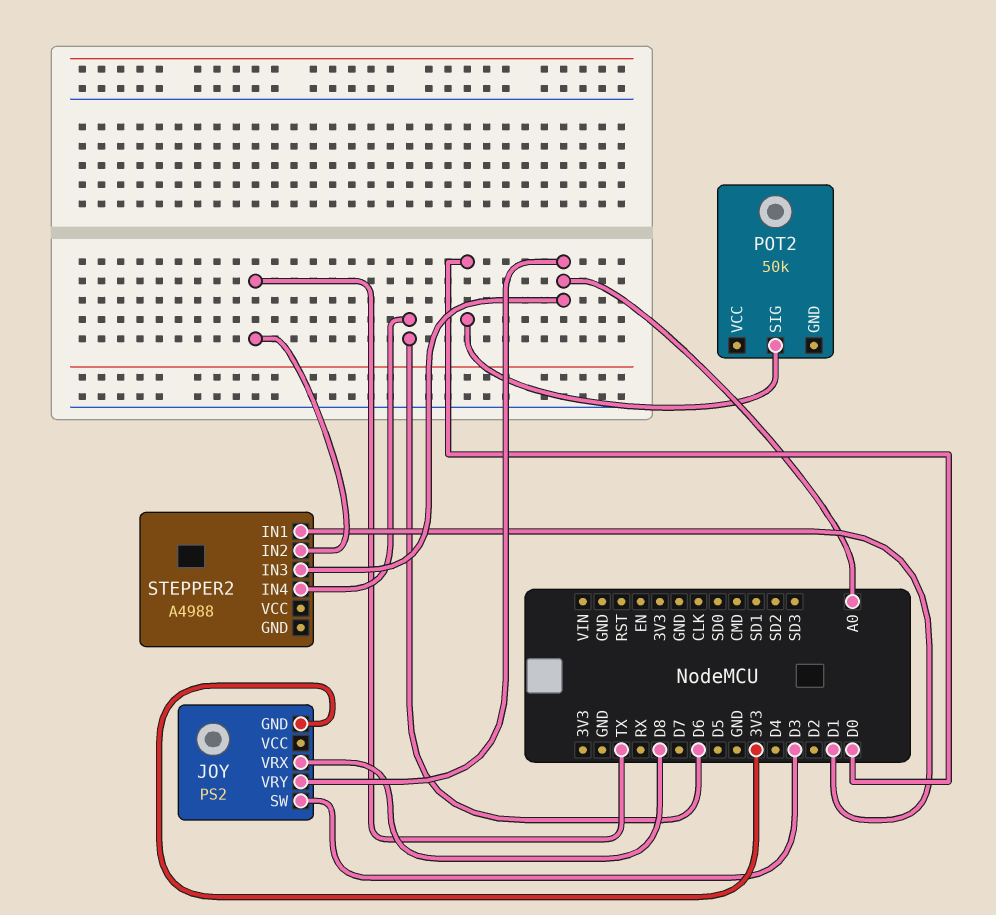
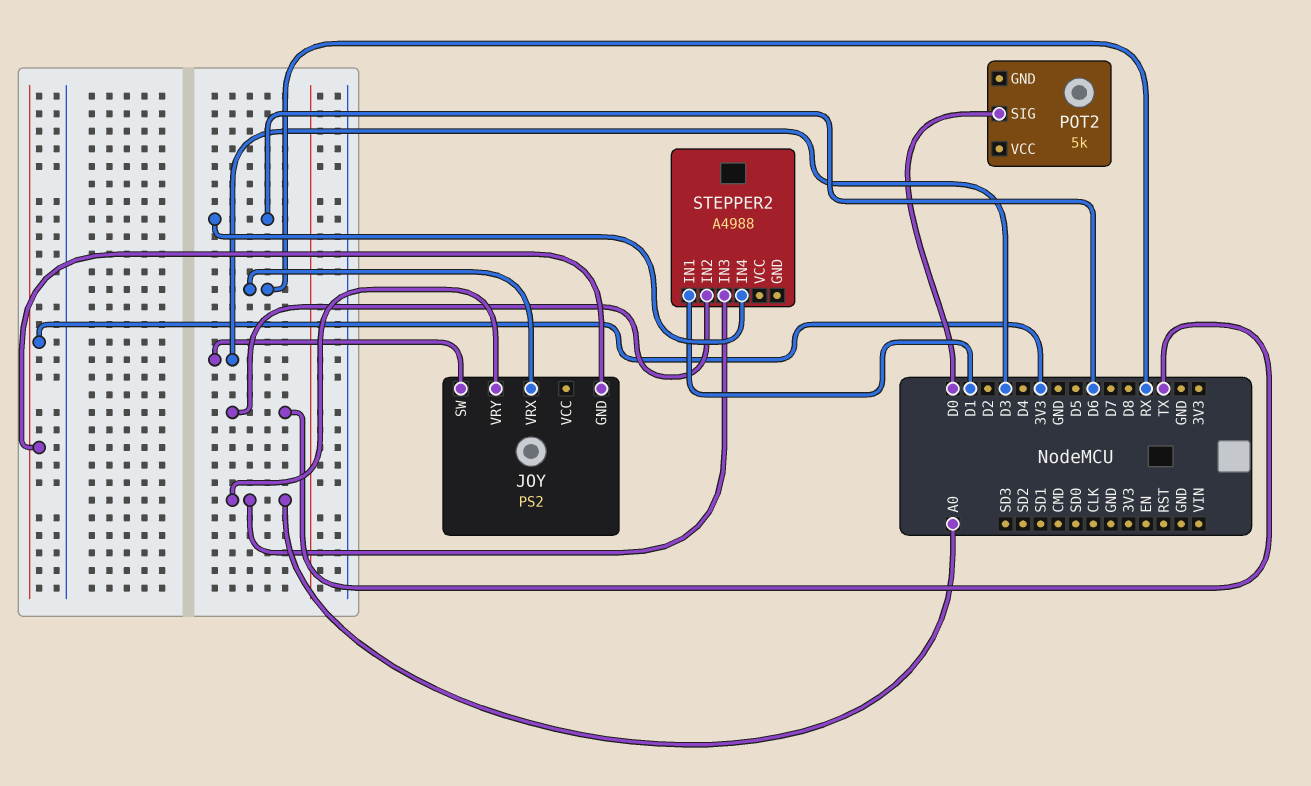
JOY pin VRX: D8 -> RX
POT2: 50k -> 5k

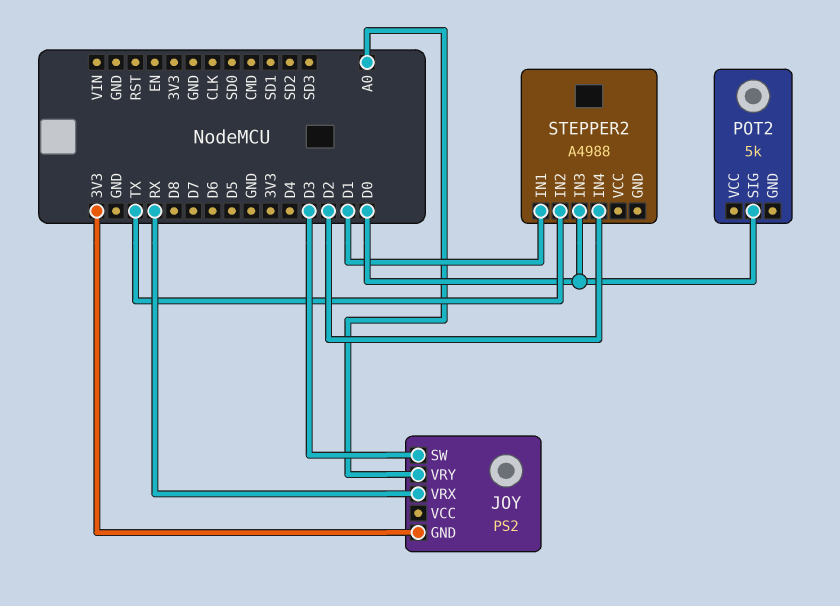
STEPPER2 pin IN3: A0 -> D0
STEPPER2 pin IN4: D6 -> D2

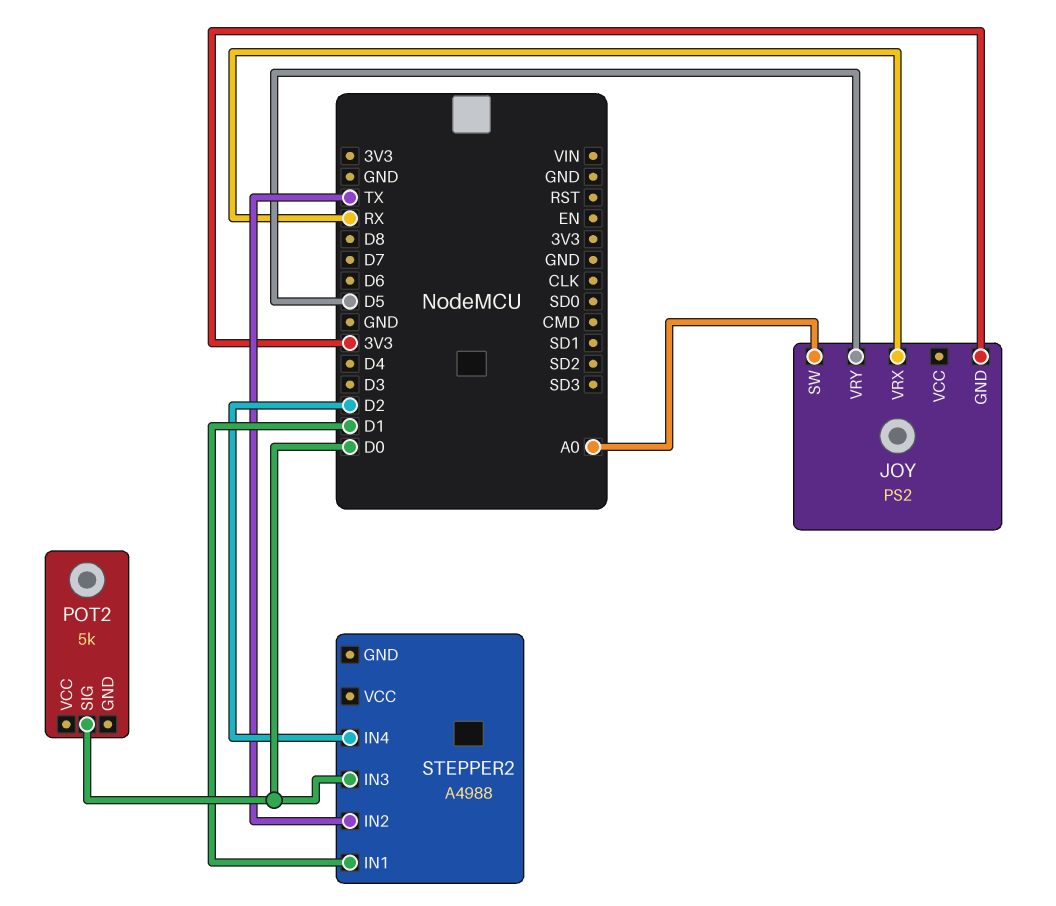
JOY pin SW: D3 -> A0
JOY pin VRY: A0 -> D5

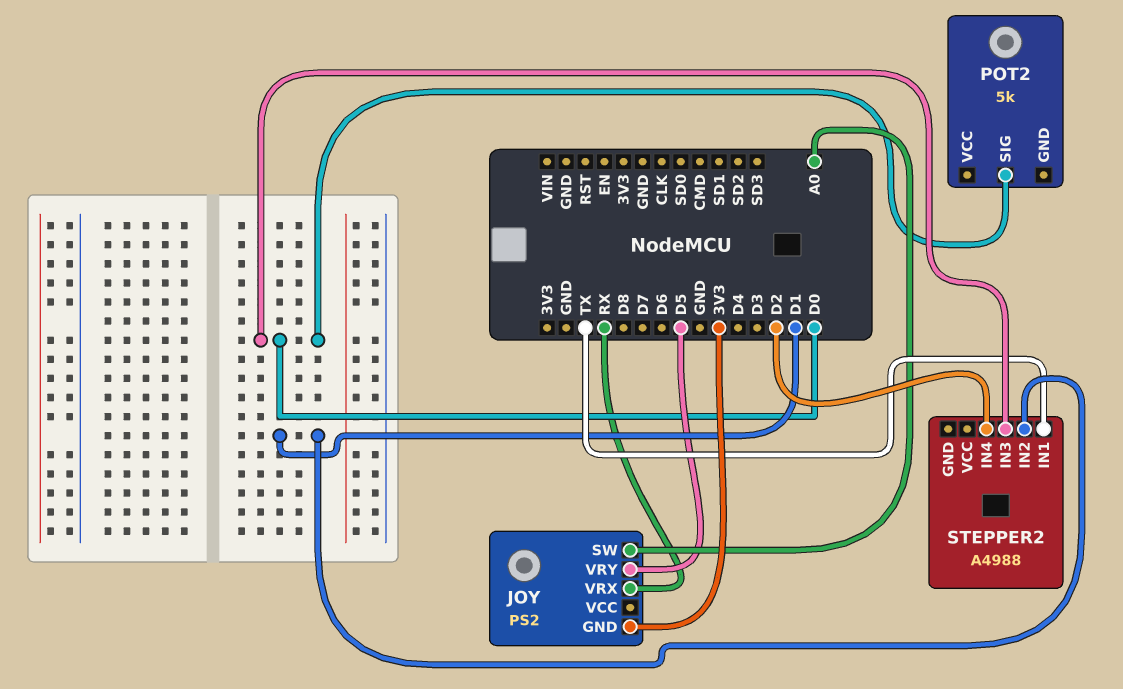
STEPPER2 pin IN1: D1 -> TX
STEPPER2 pin IN2: TX -> D1

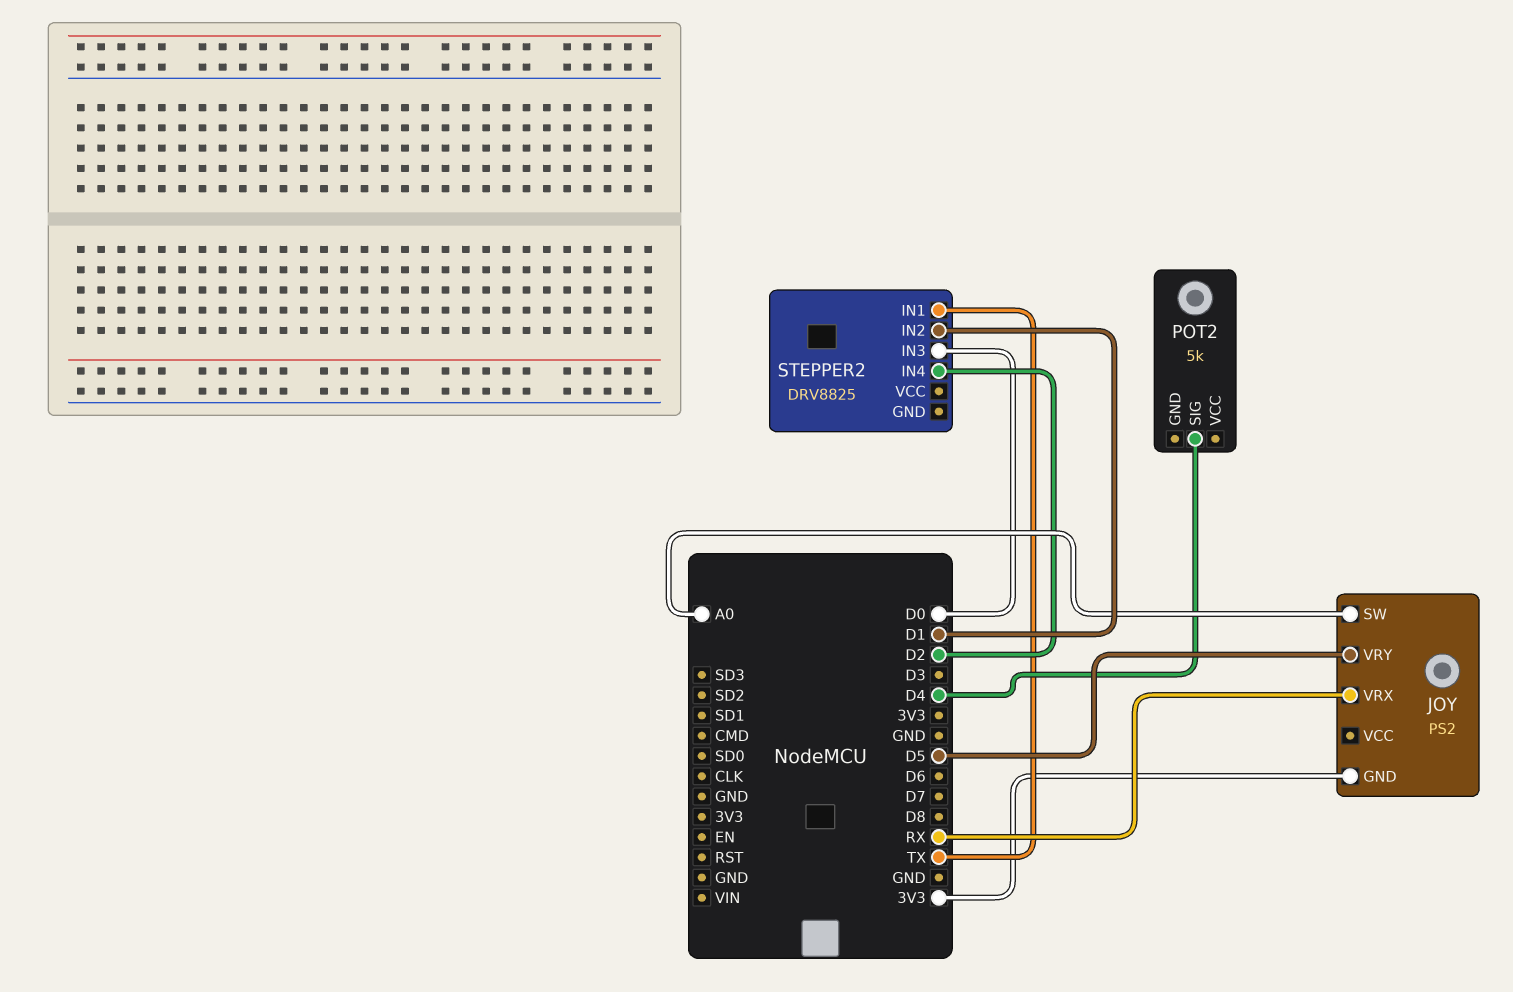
POT2 pin SIG: D0 -> D4
STEPPER2: A4988 -> DRV8825

